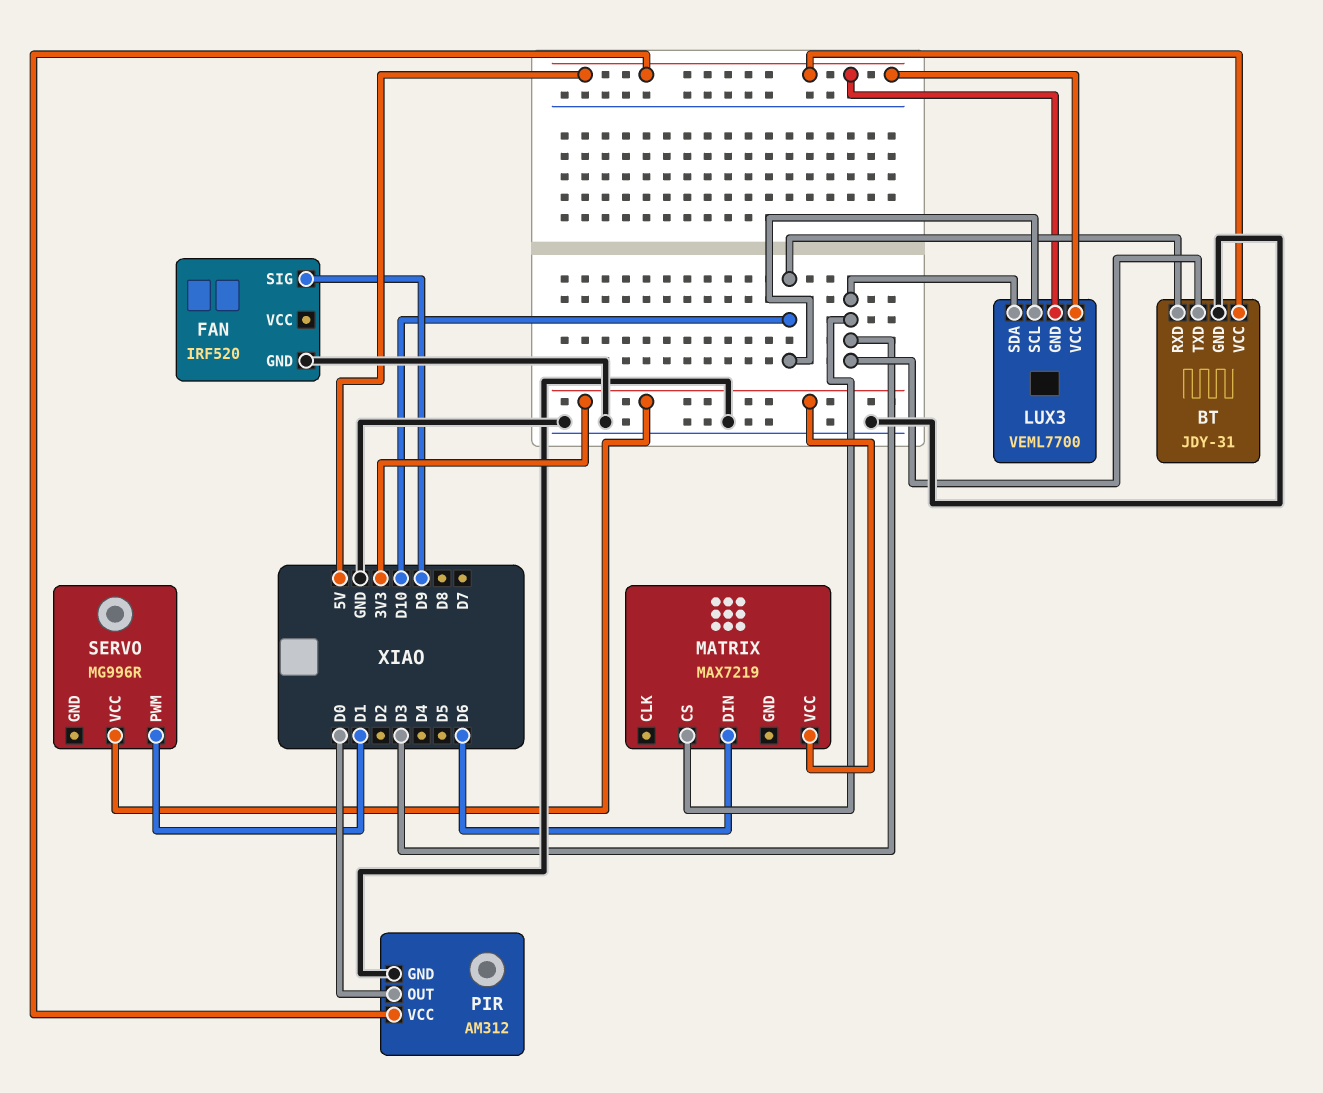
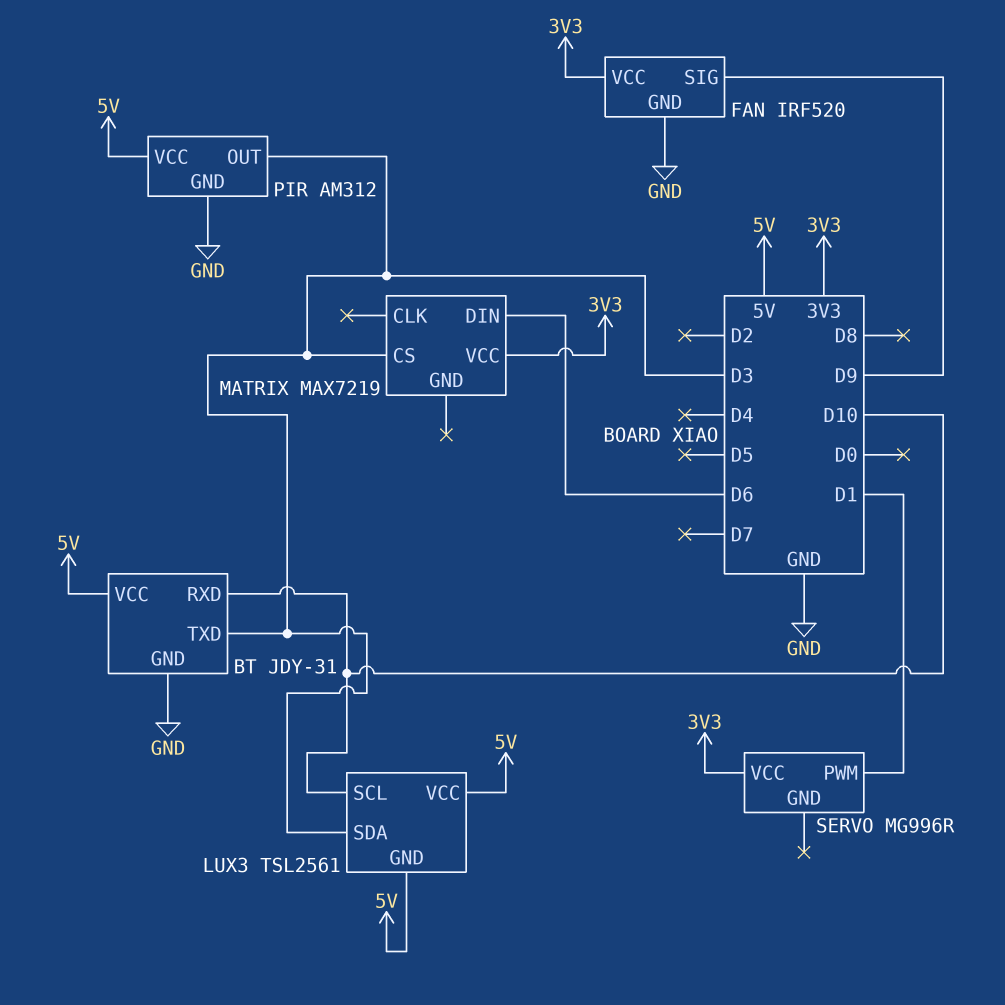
FAN pin VCC: none -> 3V3
LUX3: VEML7700 -> TSL2561
PIR pin OUT: D0 -> D3

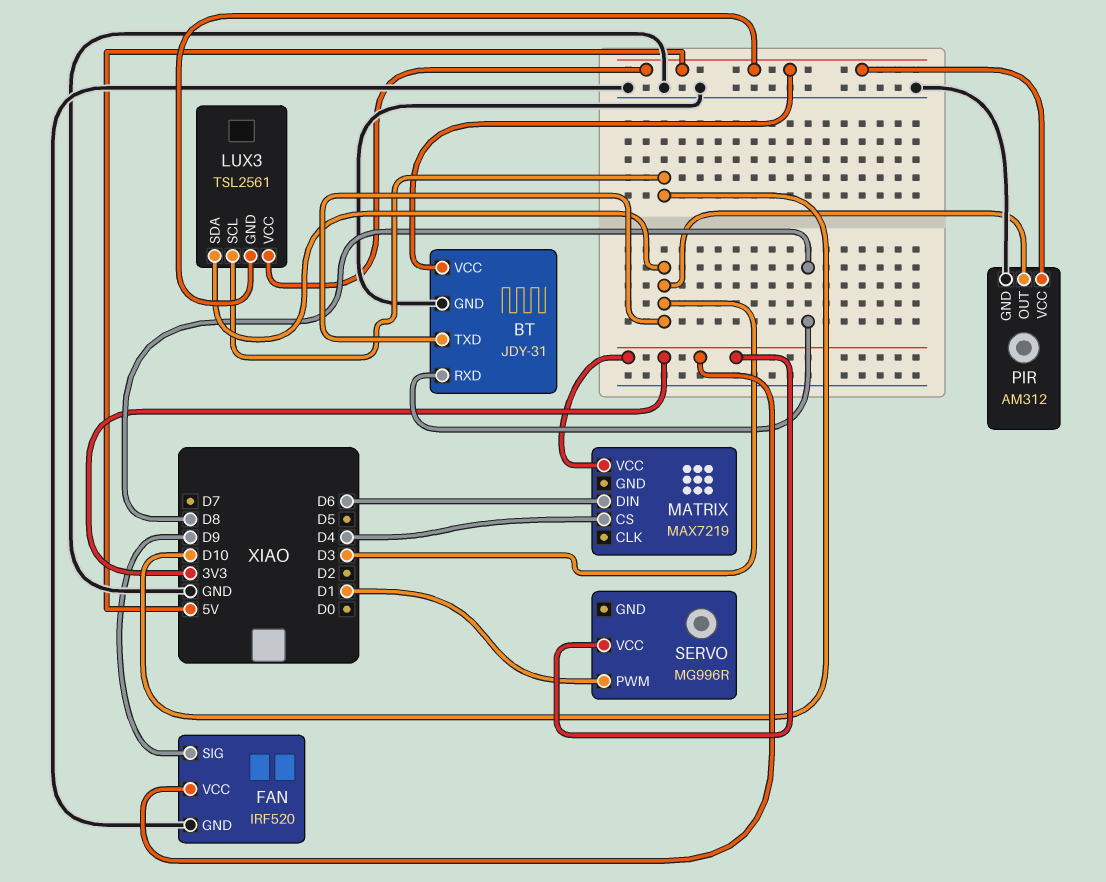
BT pin RXD: D10 -> D8
MATRIX pin CS: D3 -> D4

